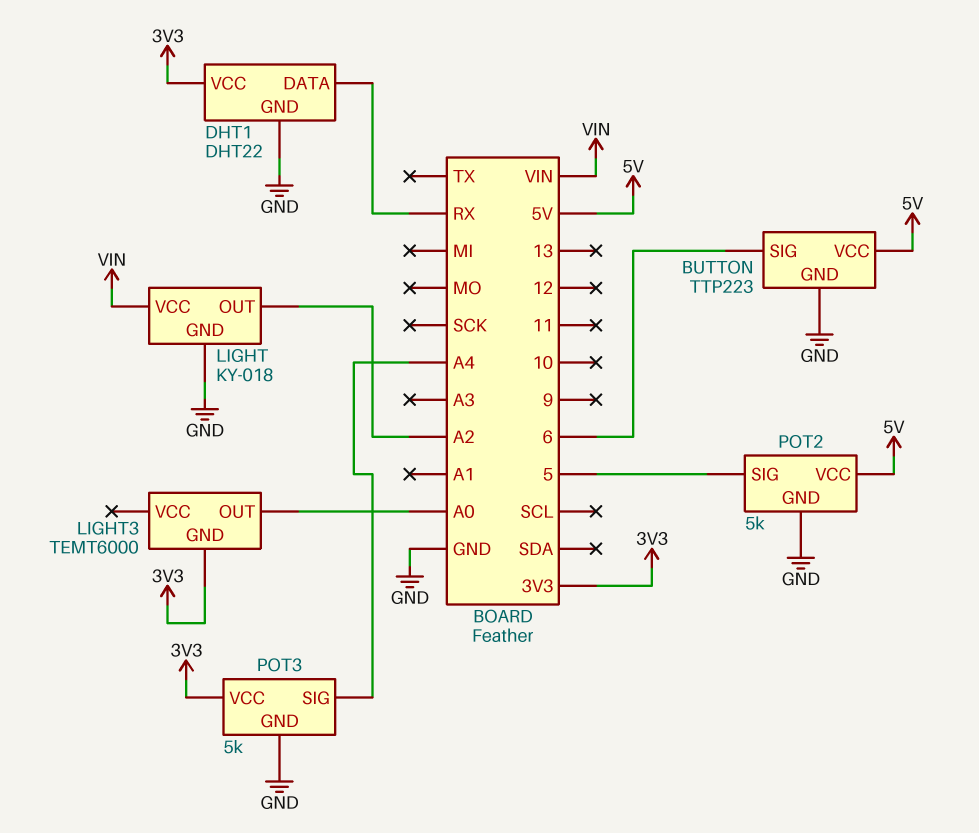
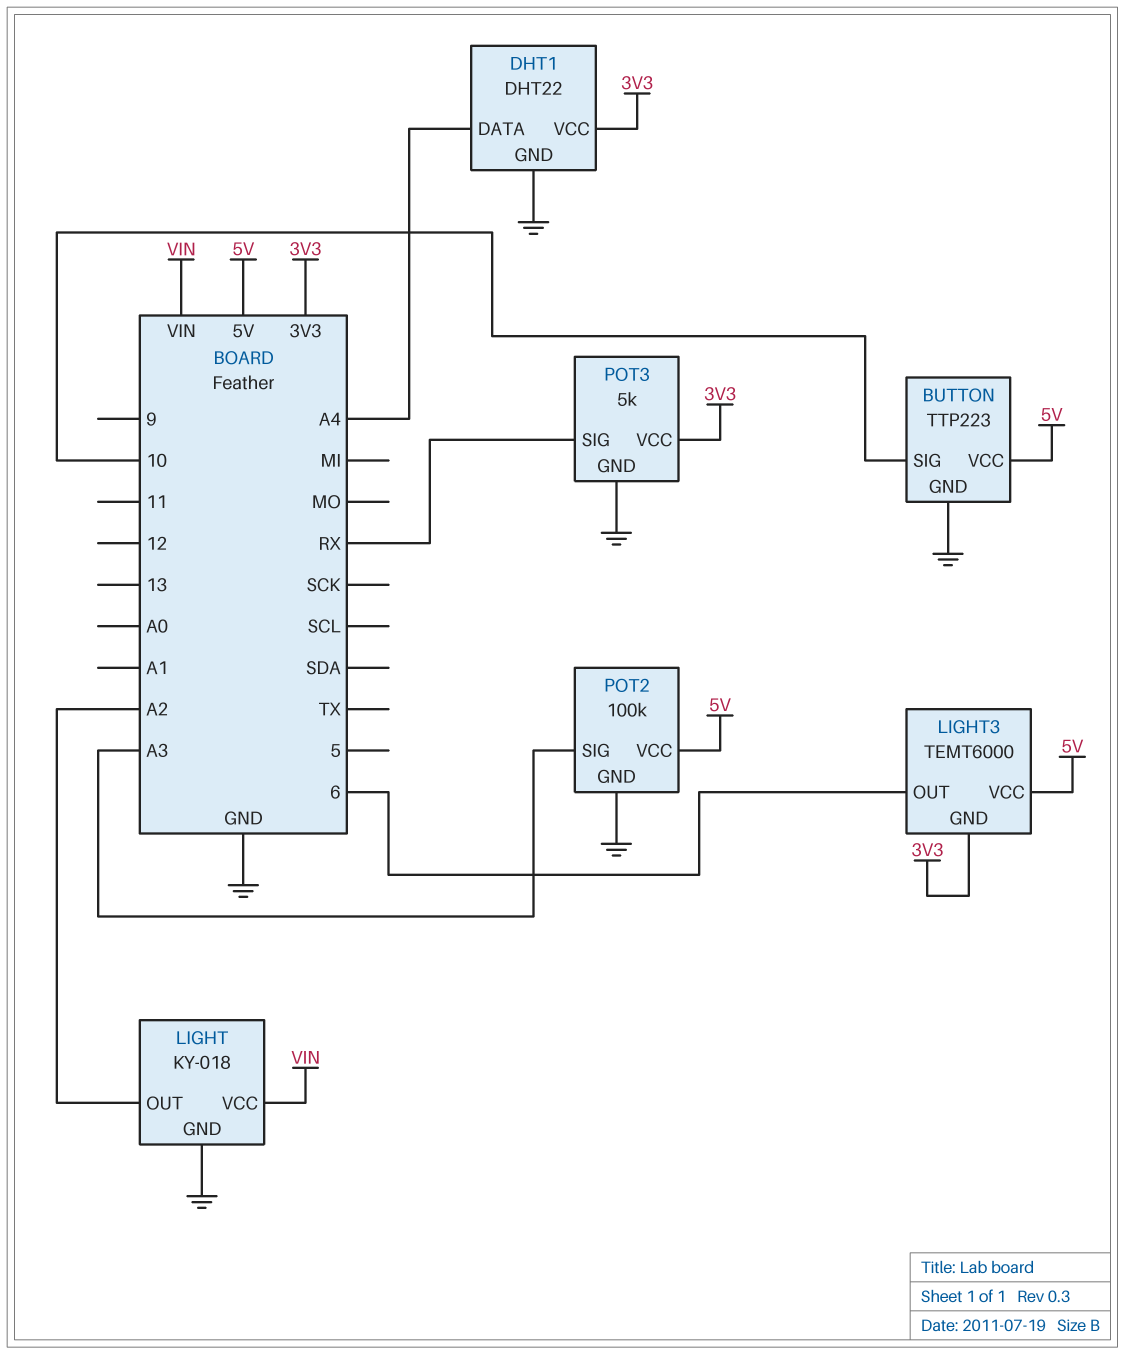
BUTTON pin SIG: 6 -> 10
DHT1 pin DATA: RX -> A4
LIGHT3 pin OUT: A0 -> 6
LIGHT3 pin VCC: none -> 5V
POT2: 5k -> 100k
POT2 pin SIG: 5 -> A3
POT3 pin SIG: A4 -> RX

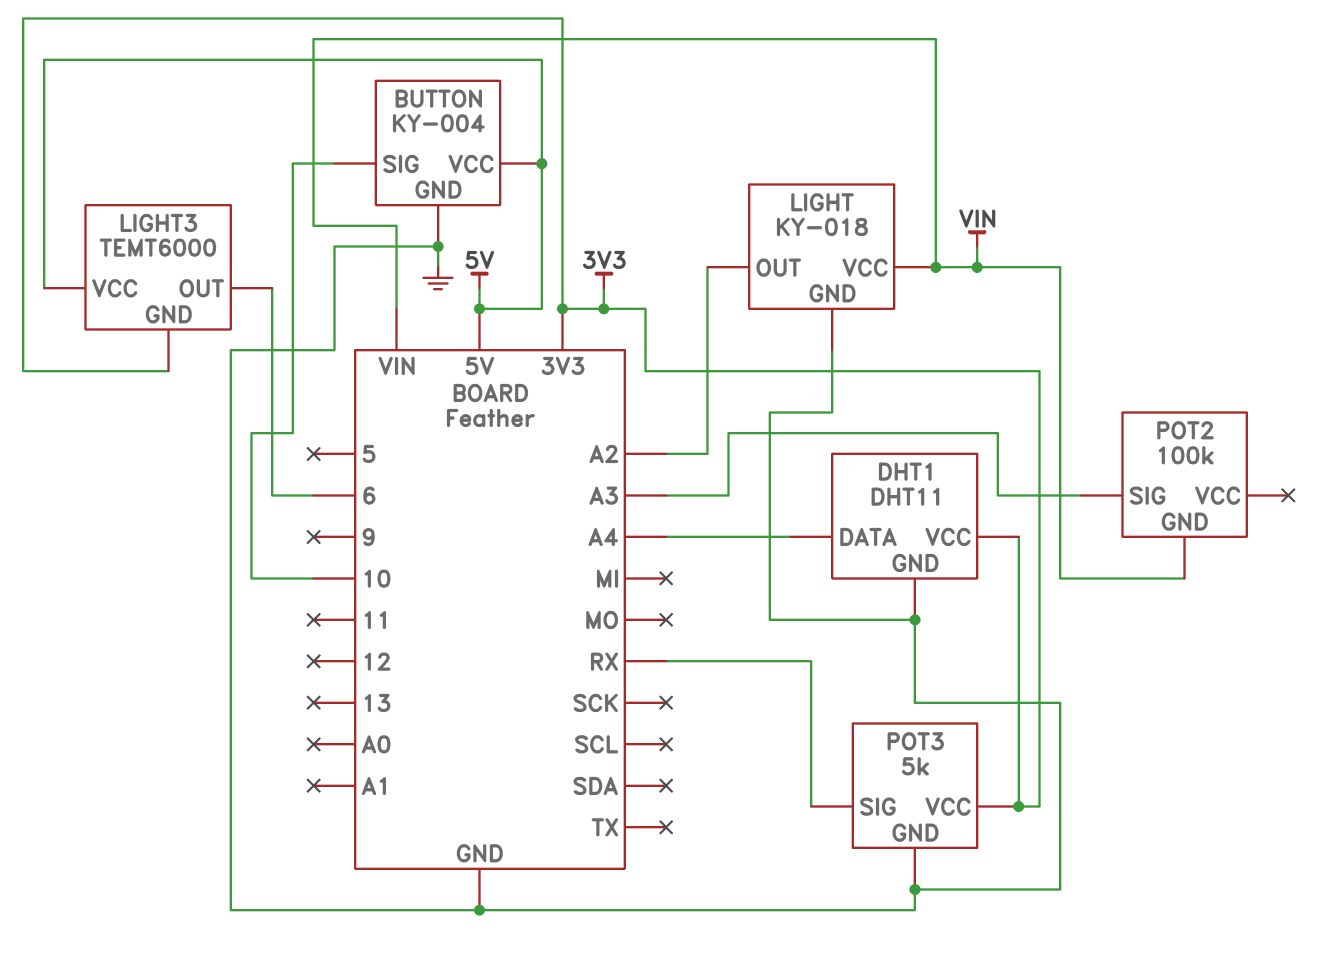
BUTTON: TTP223 -> KY-004
DHT1: DHT22 -> DHT11
POT2 pin GND: GND -> VIN
POT2 pin VCC: 5V -> none

